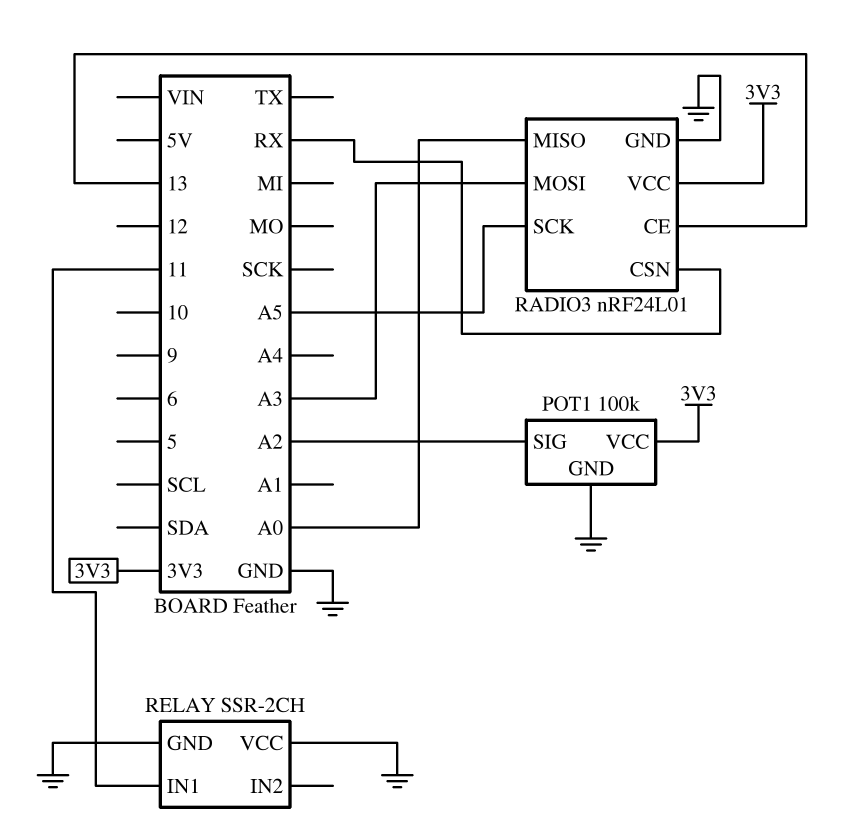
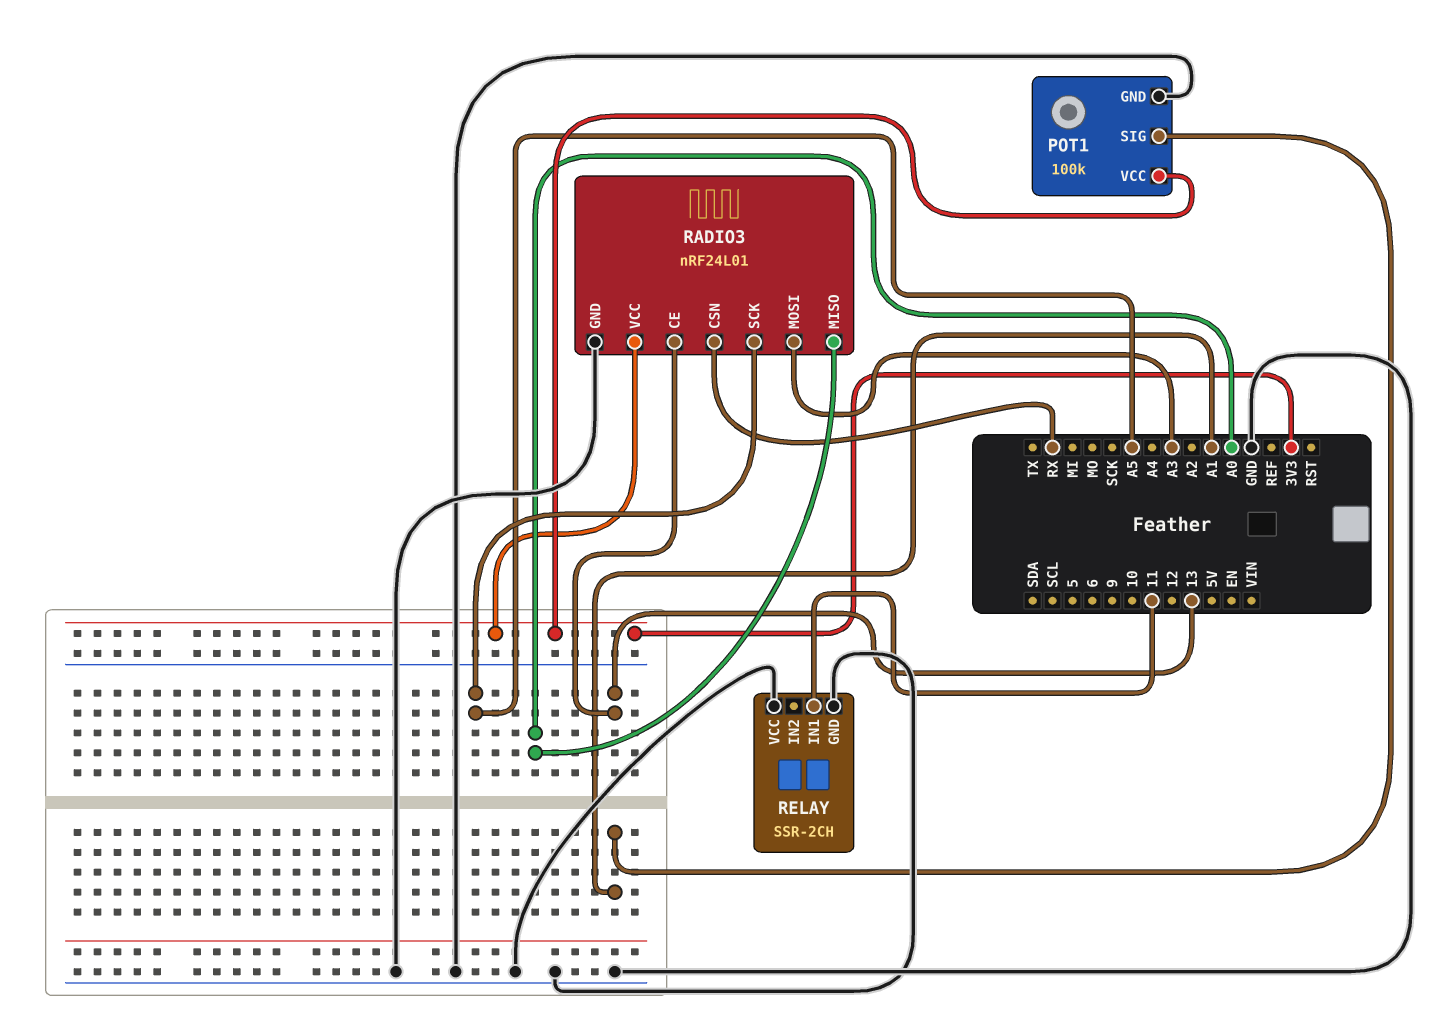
POT1 pin SIG: A2 -> A1

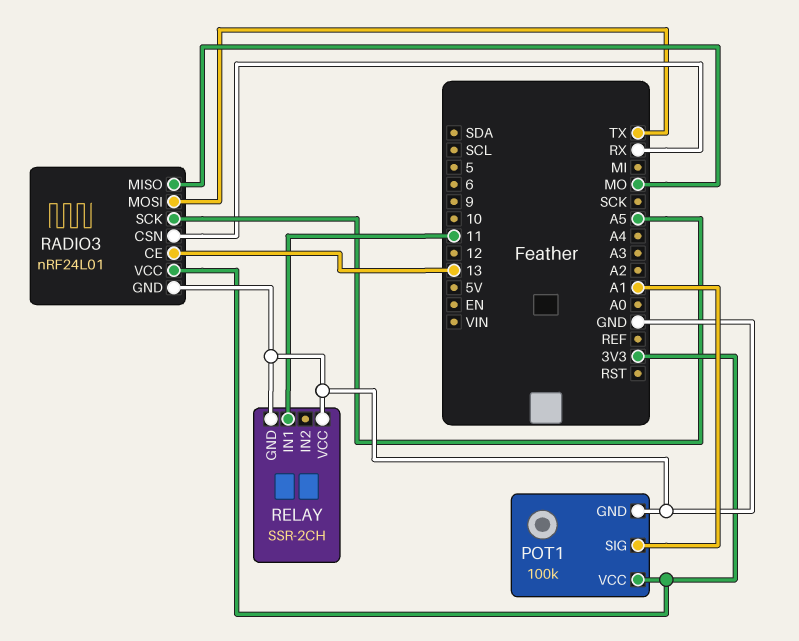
RADIO3 pin MISO: A0 -> MO
RADIO3 pin MOSI: A3 -> TX

